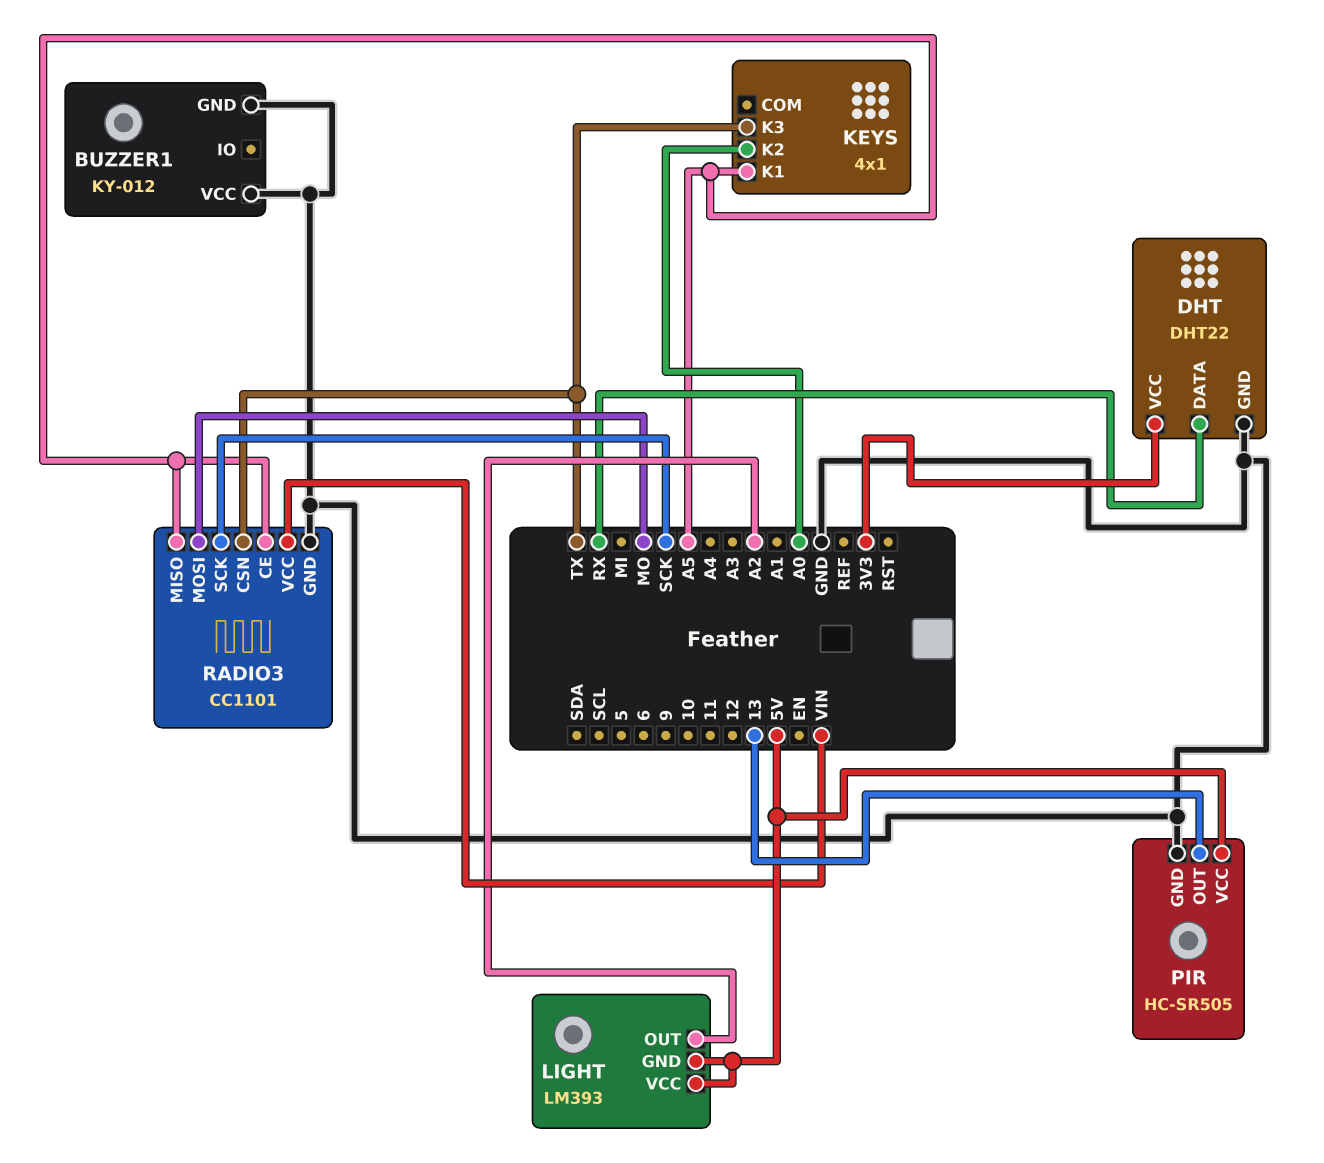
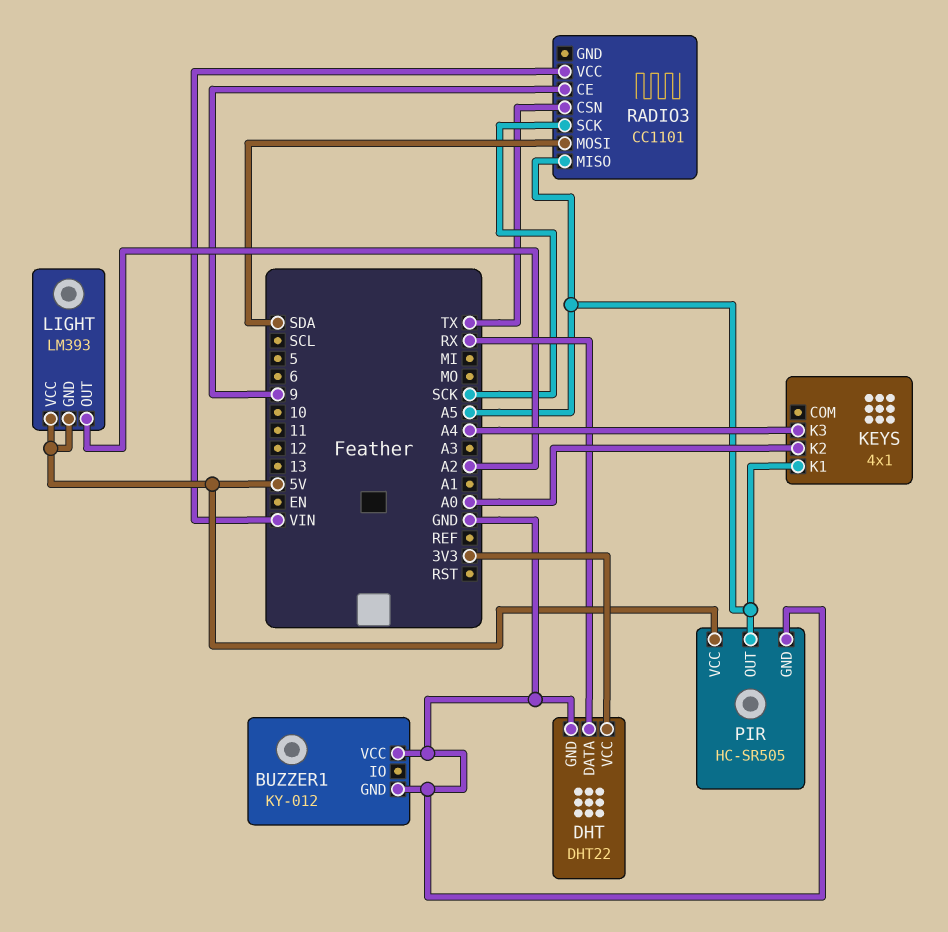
KEYS pin K3: TX -> A4
PIR pin OUT: 13 -> A5
RADIO3 pin CE: A5 -> 9
RADIO3 pin GND: GND -> none
RADIO3 pin MOSI: MO -> SDA

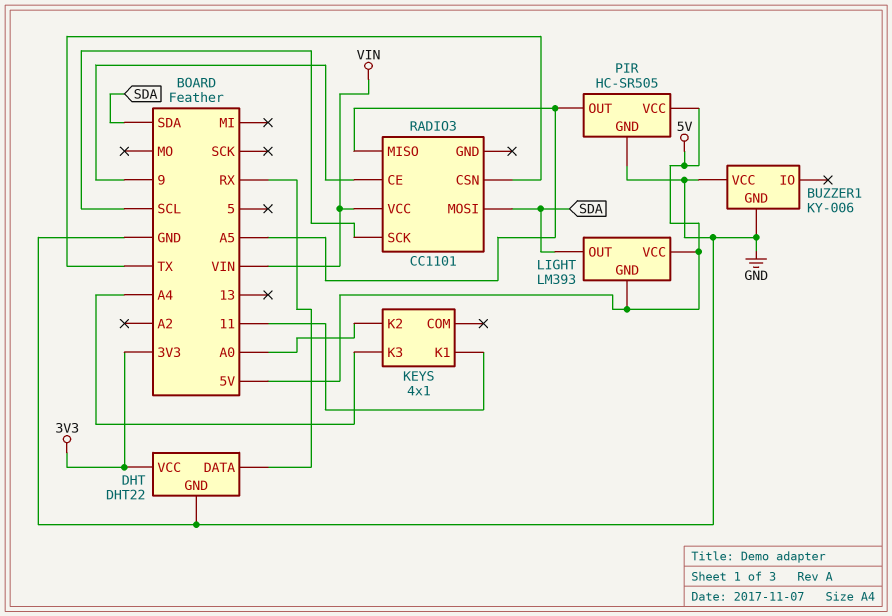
BUZZER1: KY-012 -> KY-006
KEYS pin K1: A5 -> 11
LIGHT pin OUT: A2 -> SDA
RADIO3 pin SCK: SCK -> SCL

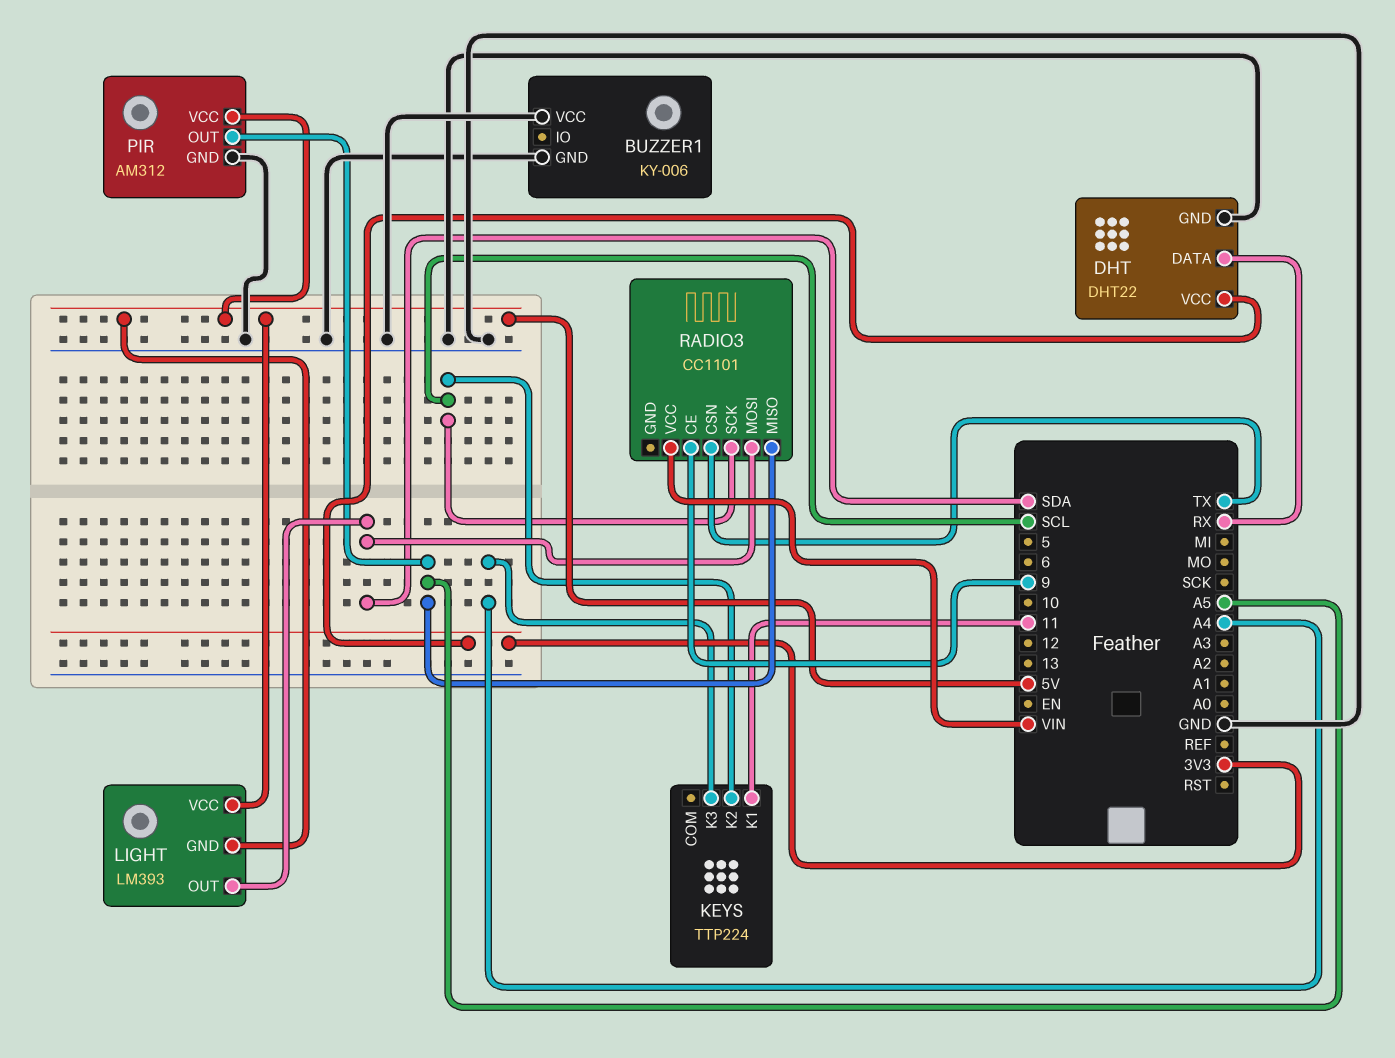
KEYS: 4x1 -> TTP224
KEYS pin K2: A0 -> SCL
PIR: HC-SR505 -> AM312

